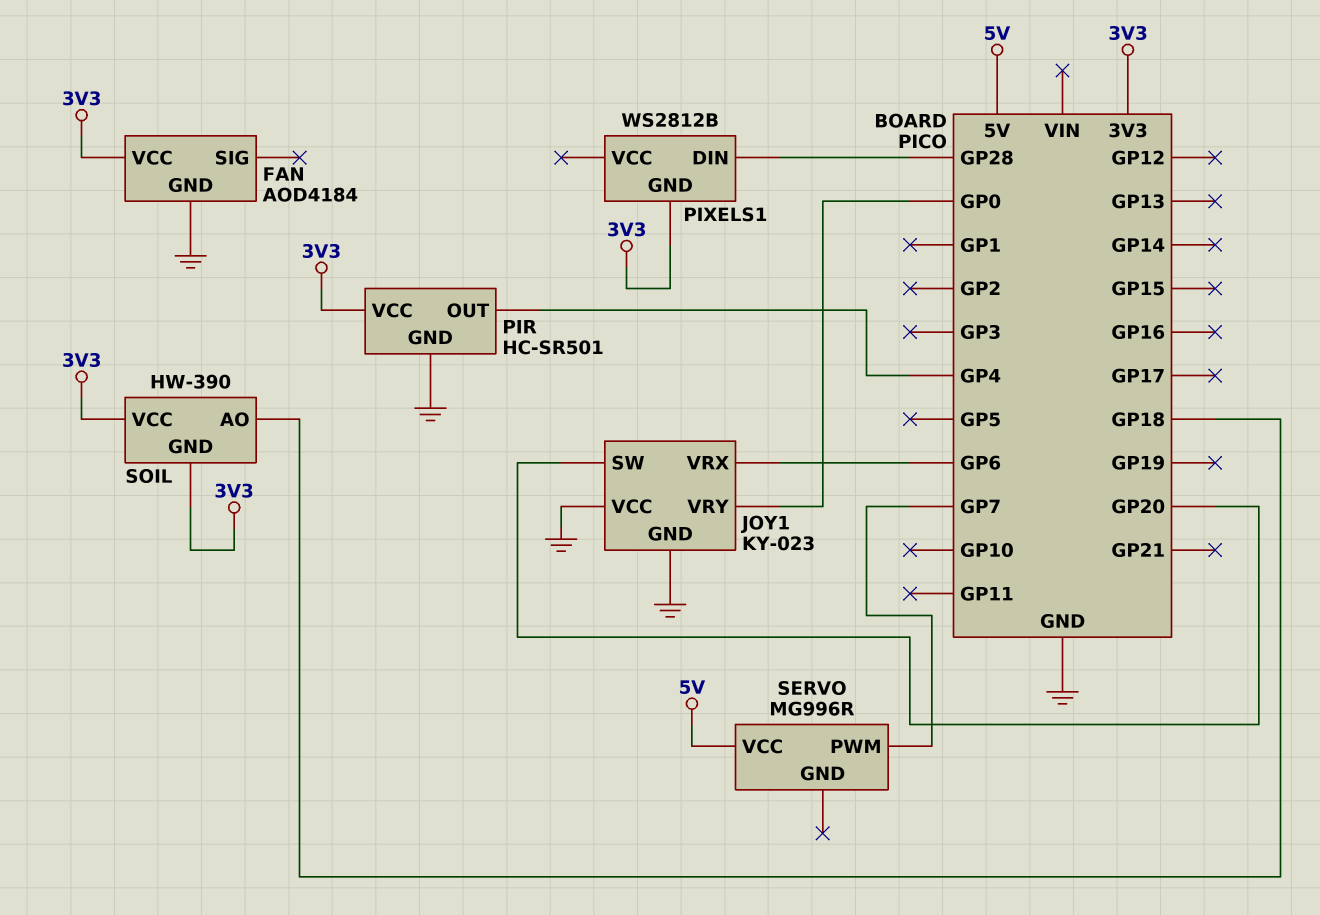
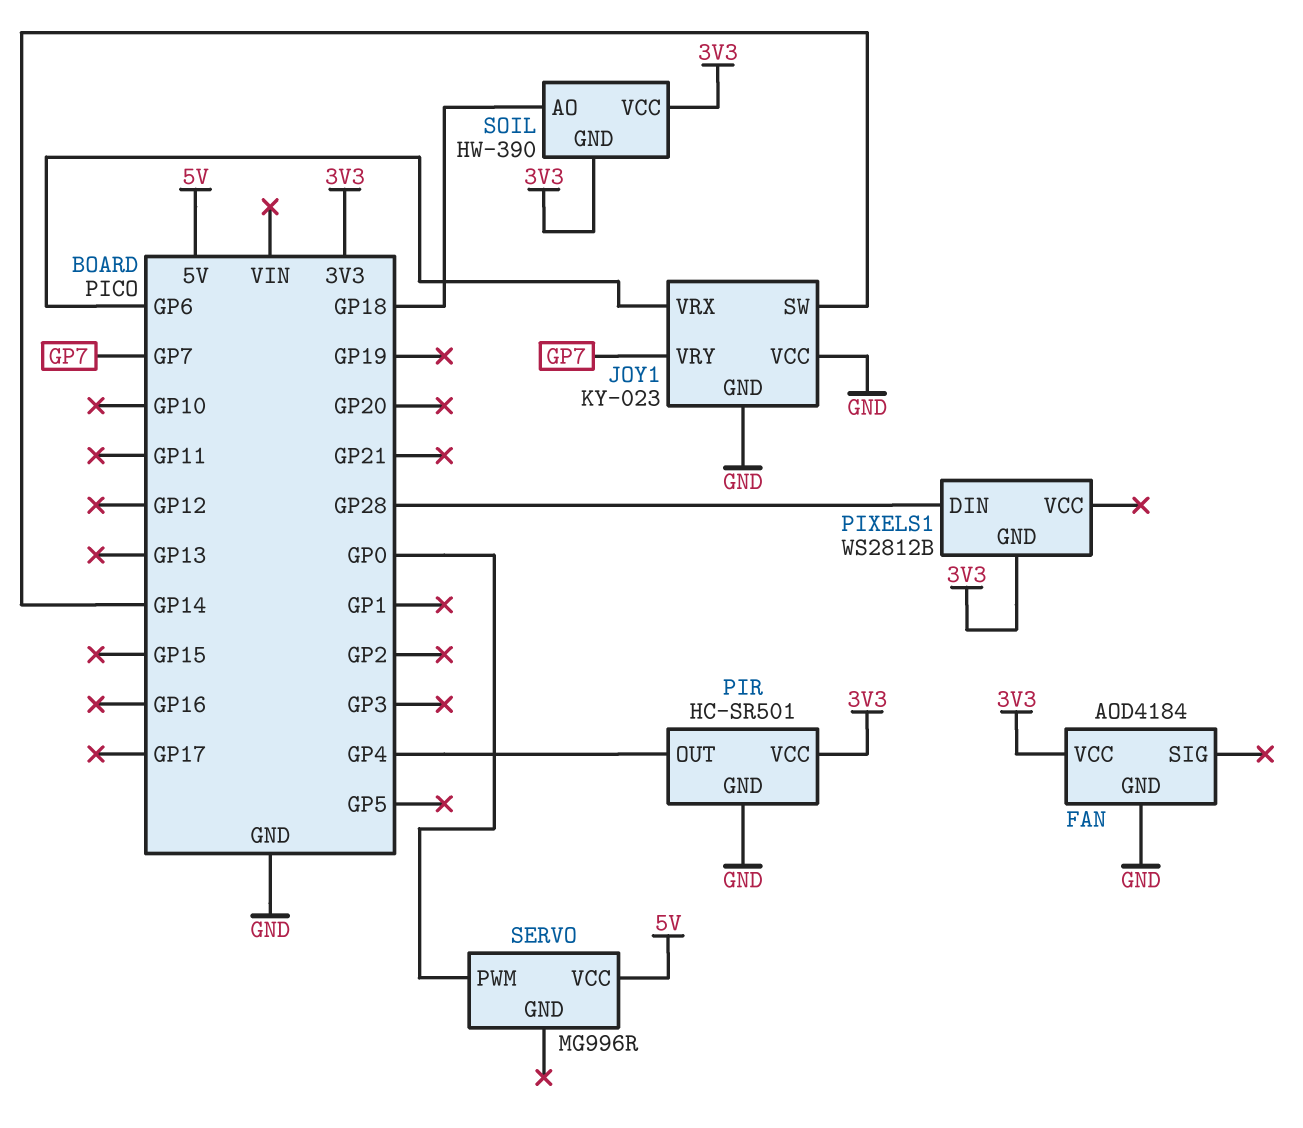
JOY1 pin SW: GP20 -> GP14
JOY1 pin VRY: GP0 -> GP7
SERVO pin PWM: GP7 -> GP0

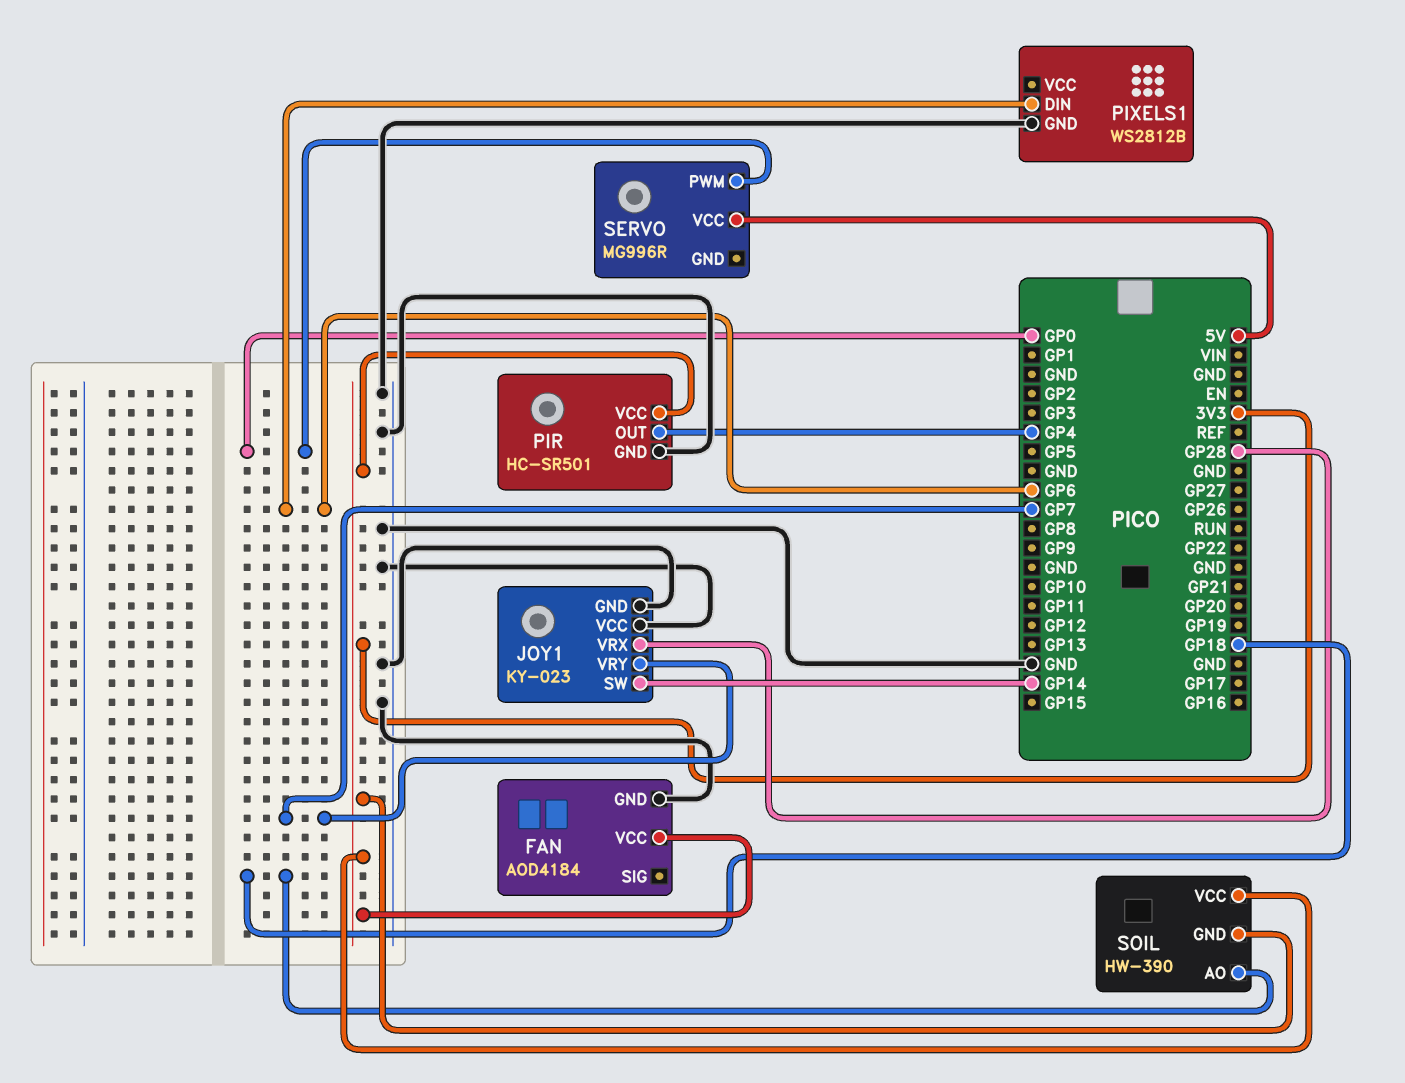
JOY1 pin VRX: GP6 -> GP28
PIXELS1 pin DIN: GP28 -> GP6
PIXELS1 pin GND: 3V3 -> GND

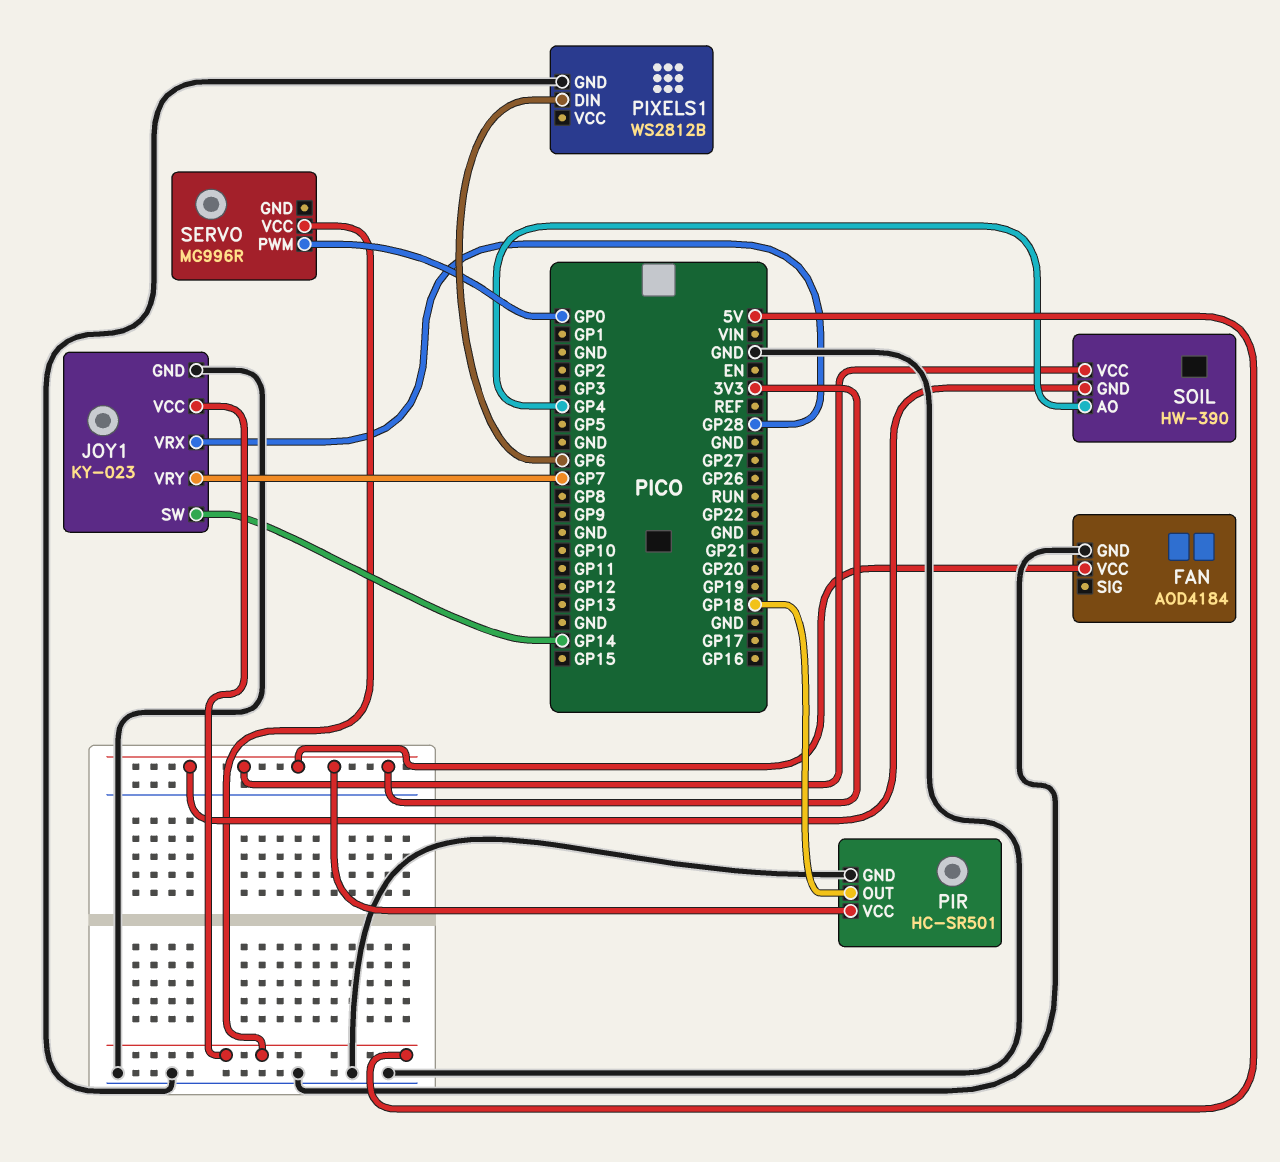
JOY1 pin VCC: GND -> 5V
PIR pin OUT: GP4 -> GP18
SOIL pin AO: GP18 -> GP4

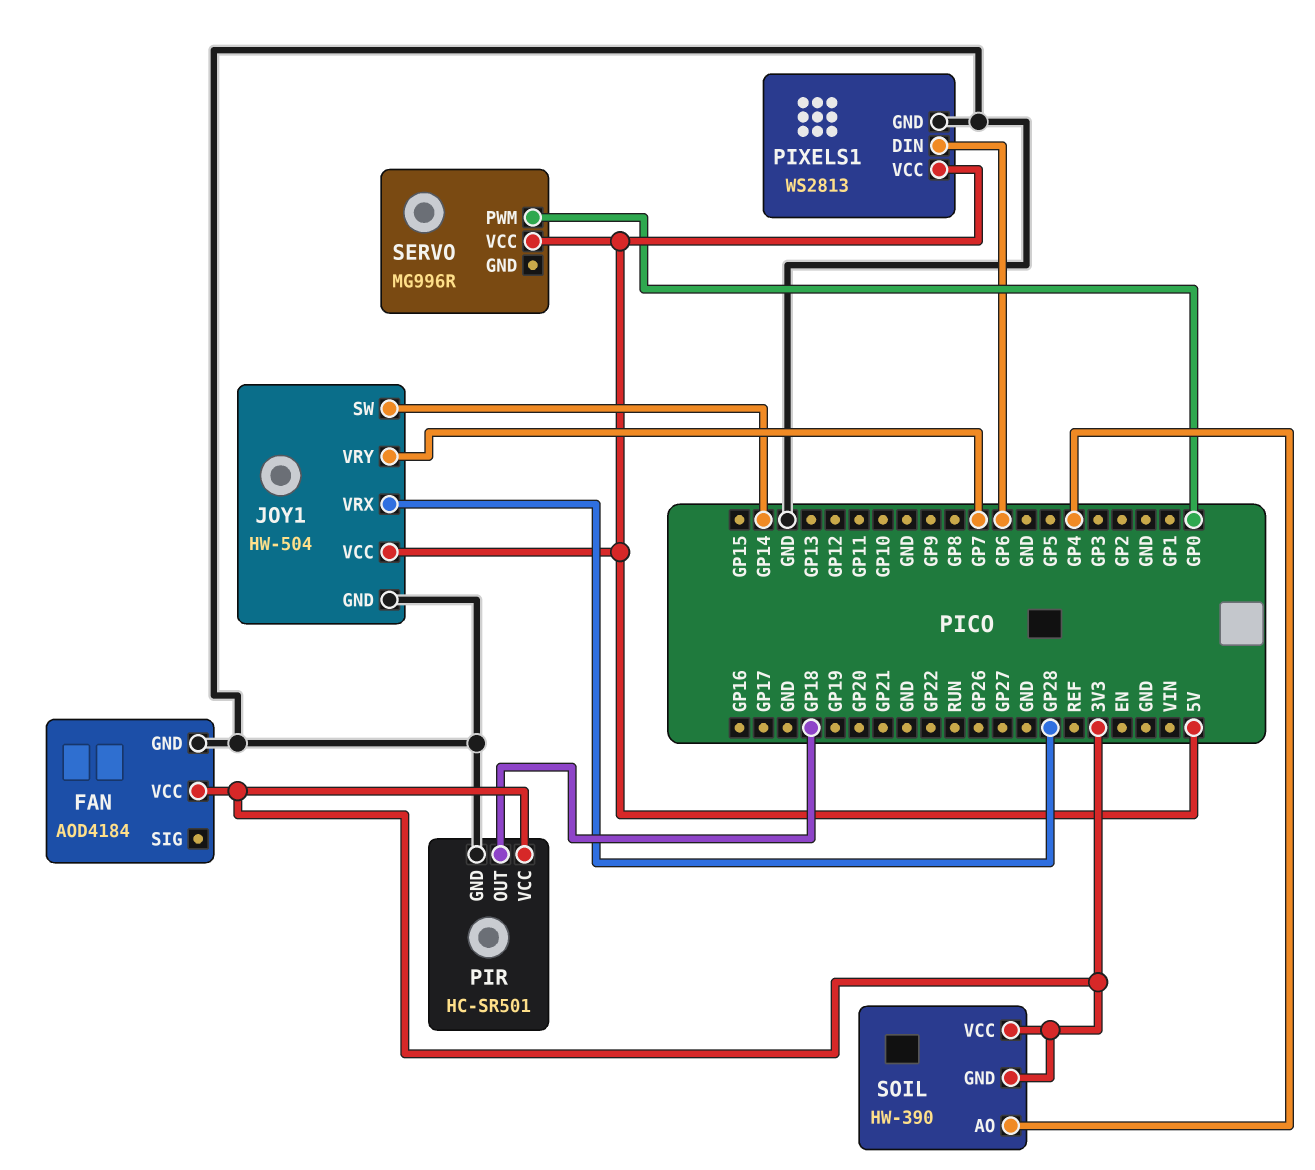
JOY1: KY-023 -> HW-504
PIXELS1: WS2812B -> WS2813
PIXELS1 pin VCC: none -> 5V

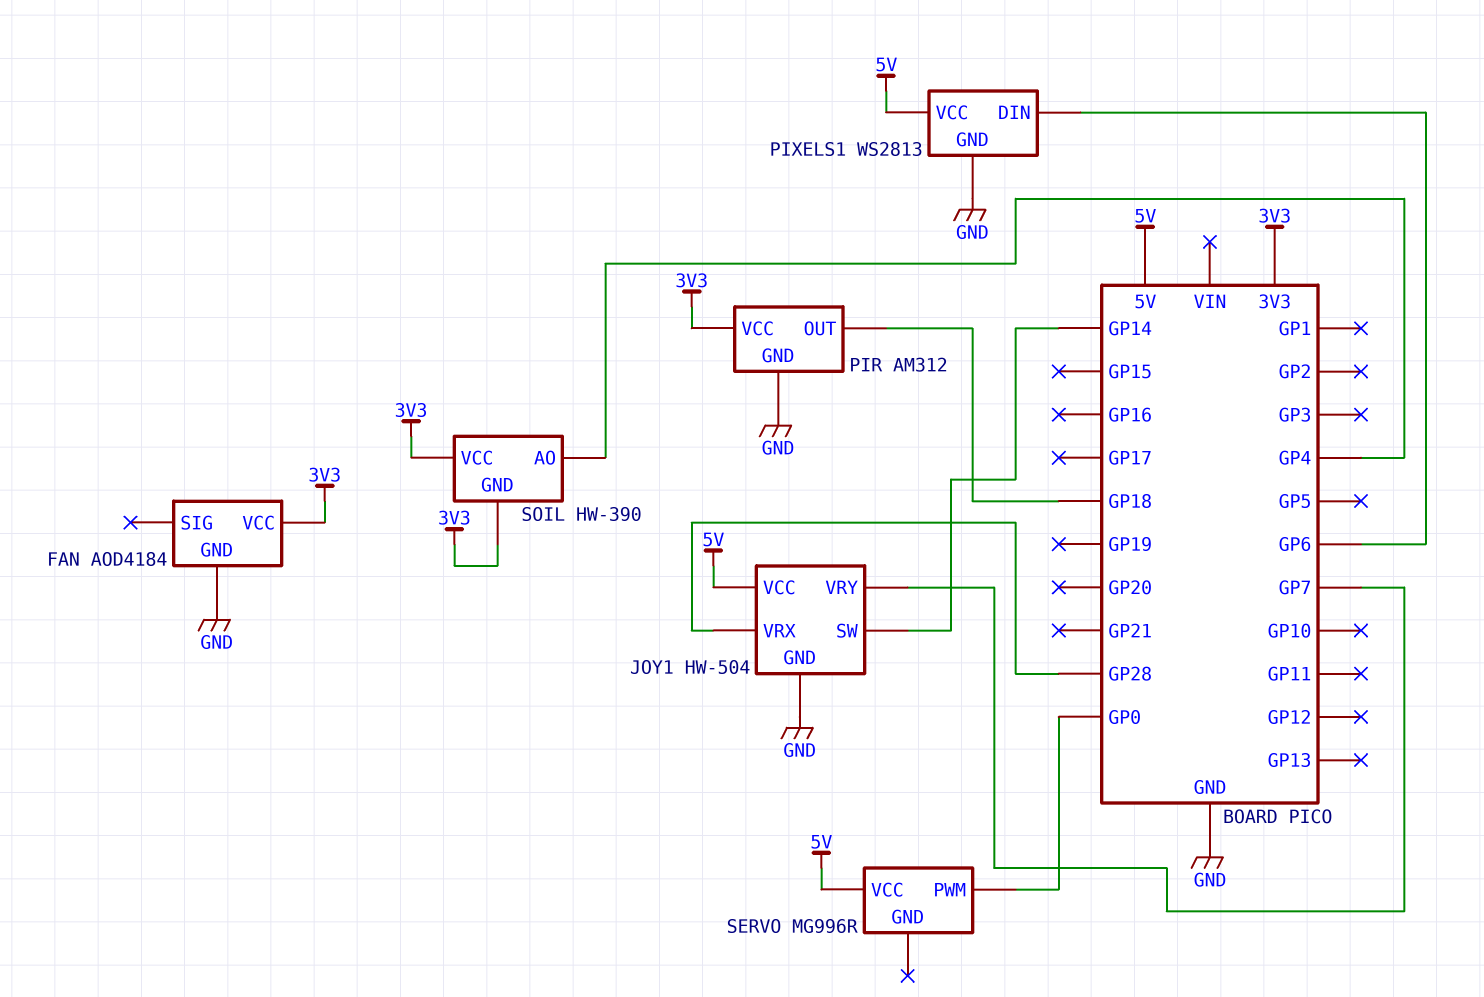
PIR: HC-SR501 -> AM312

